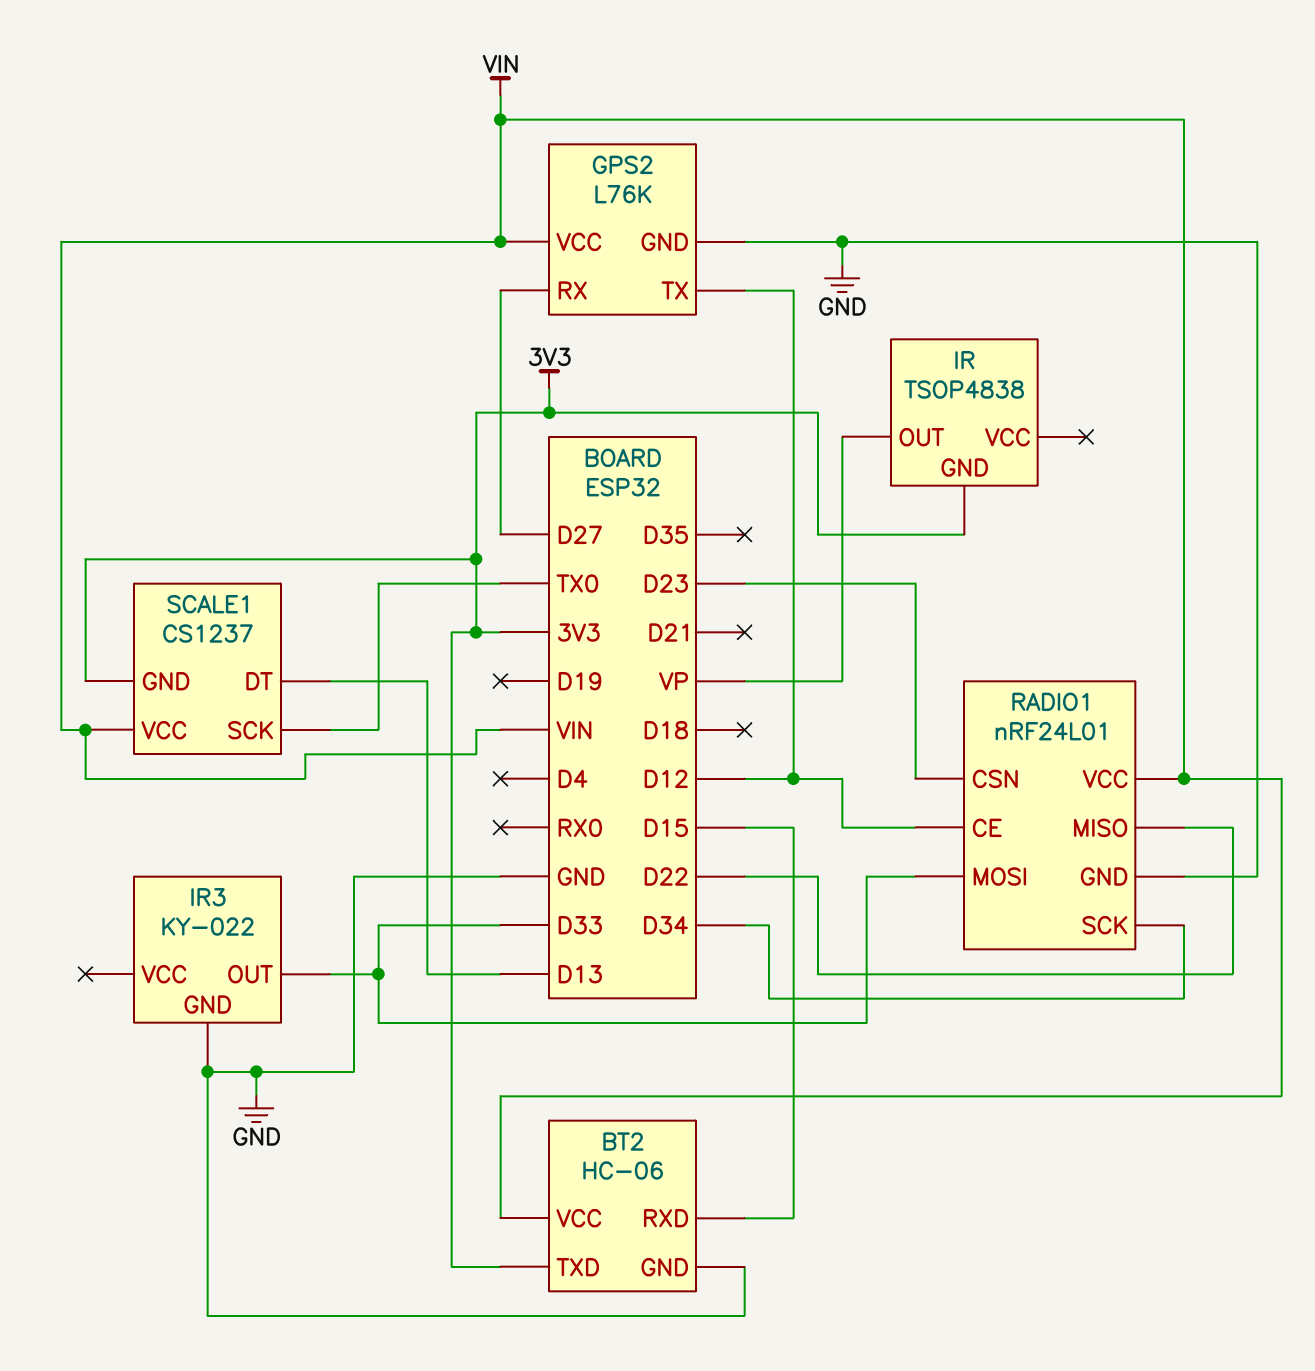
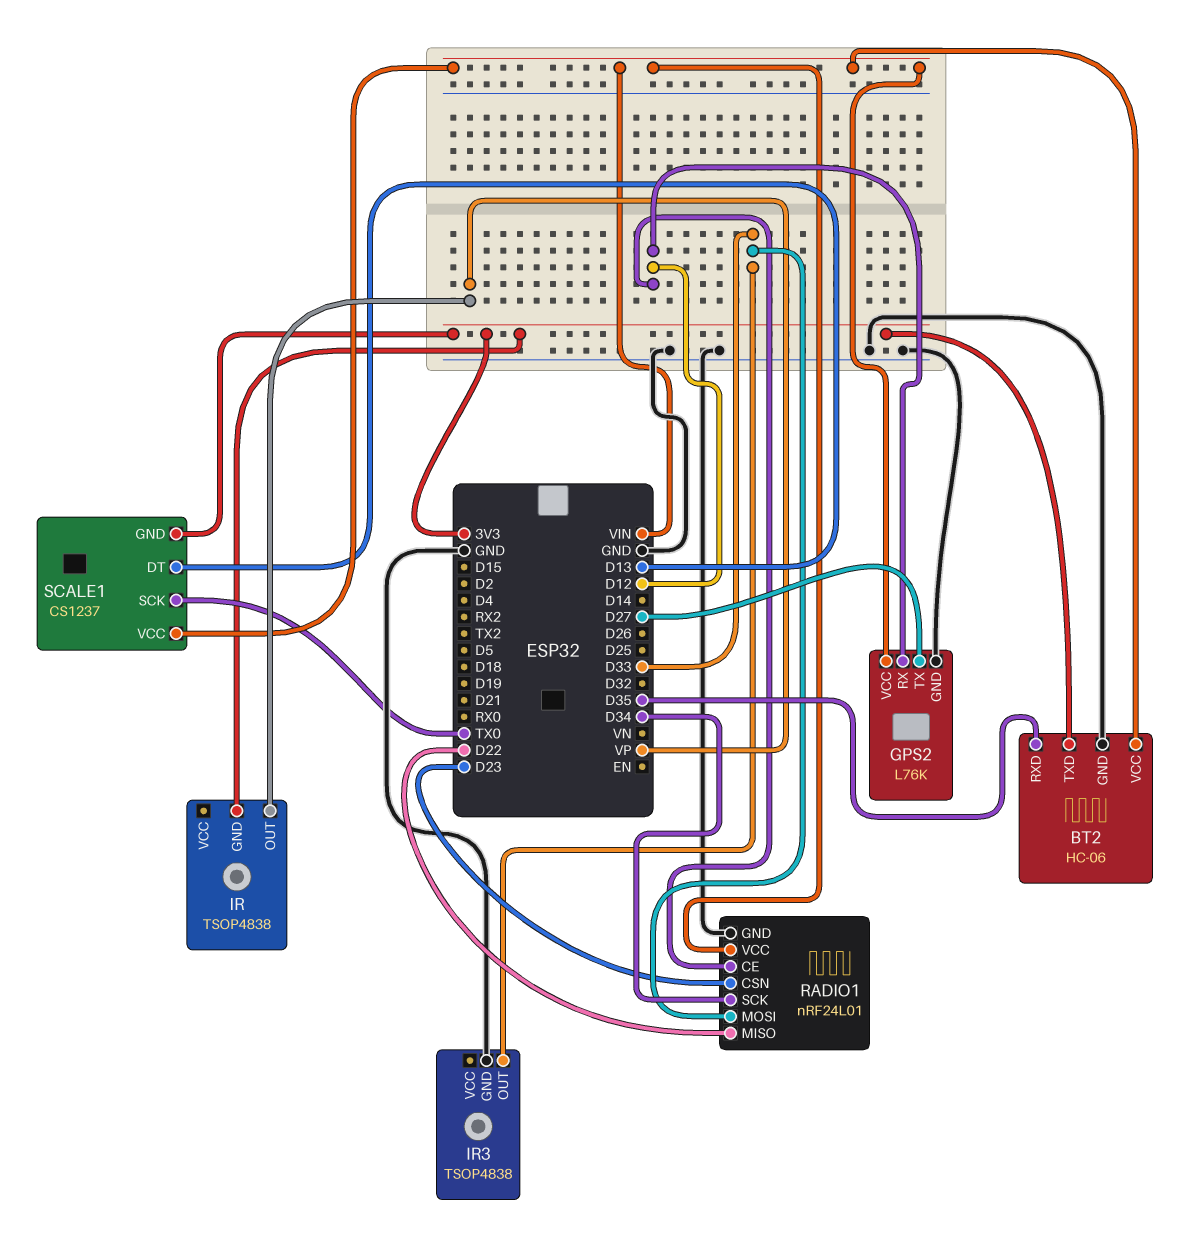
BT2 pin RXD: D15 -> D35
GPS2 pin RX: D27 -> D12
GPS2 pin TX: D12 -> D27
IR3: KY-022 -> TSOP4838

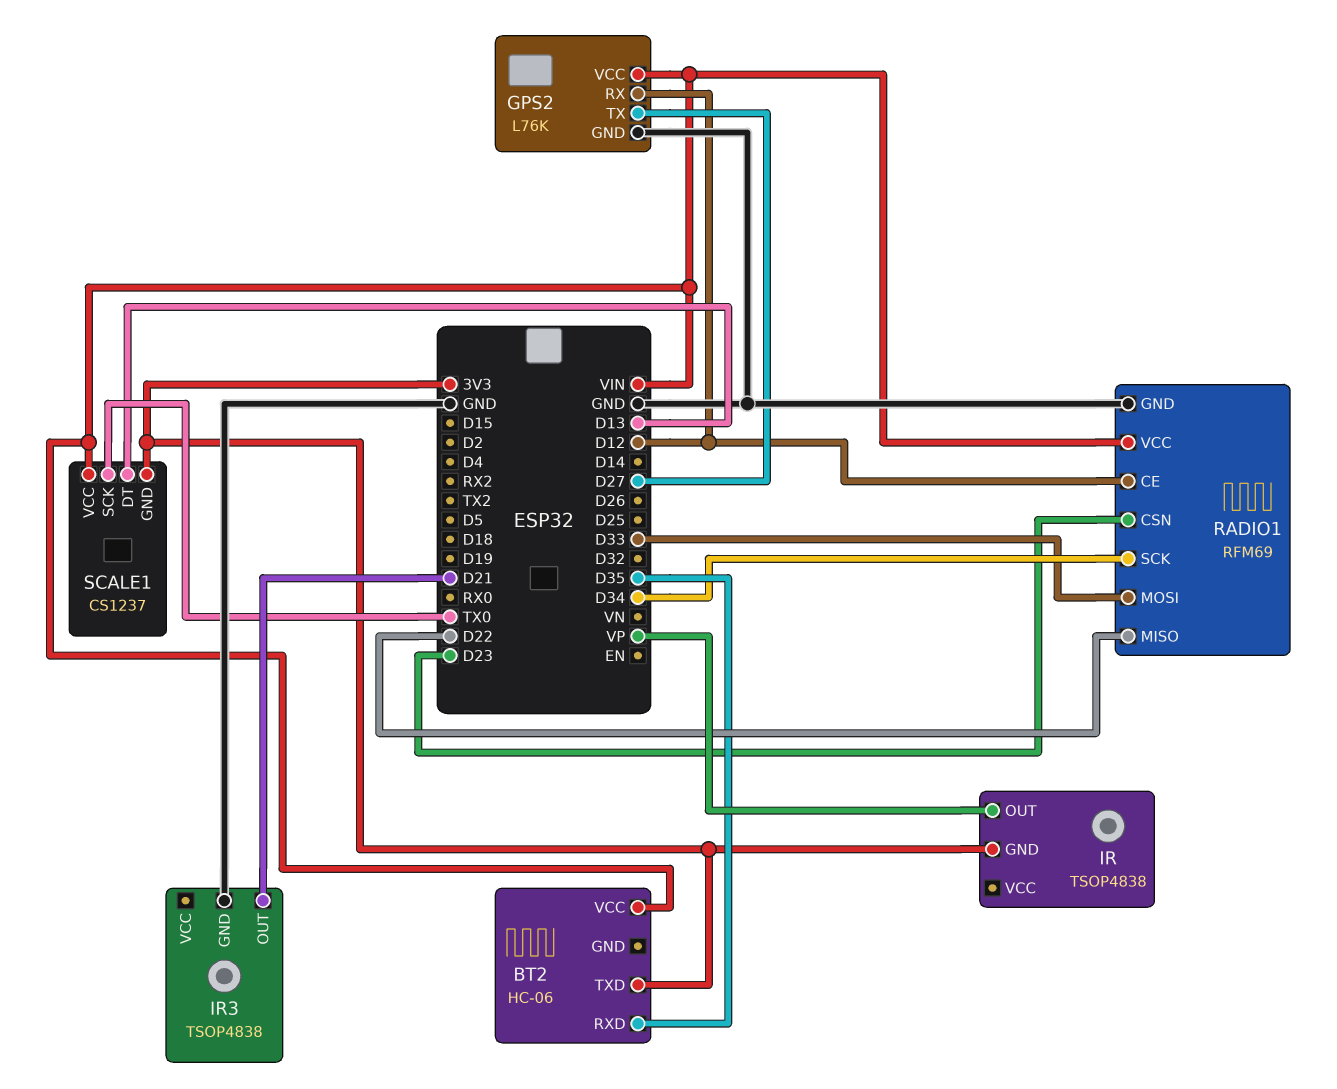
BT2 pin GND: GND -> none
IR3 pin OUT: D33 -> D21
RADIO1: nRF24L01 -> RFM69

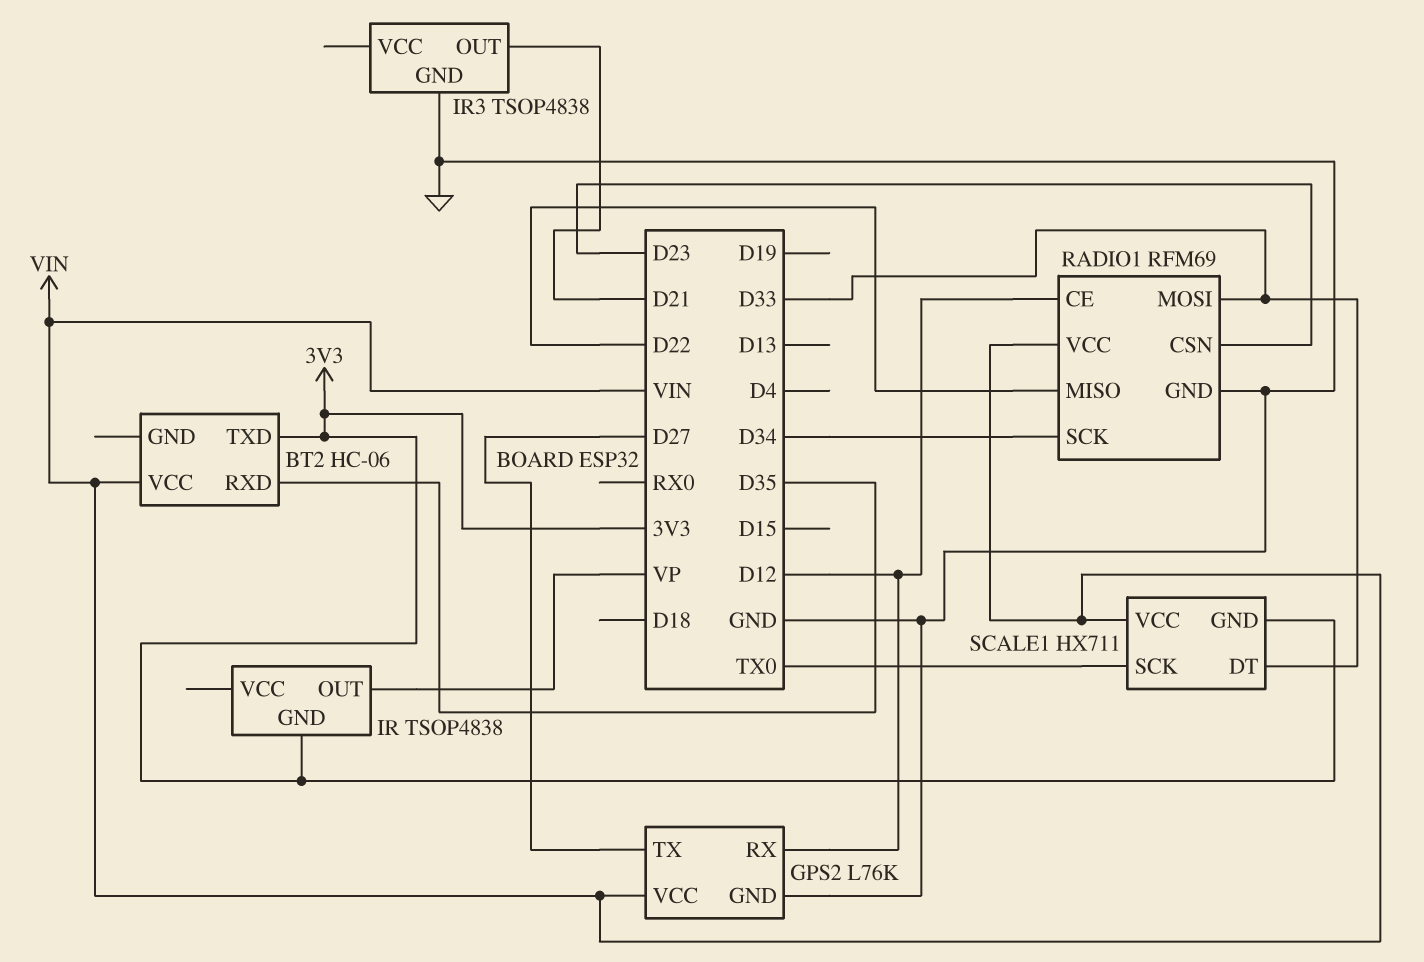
SCALE1: CS1237 -> HX711
SCALE1 pin DT: D13 -> D33

